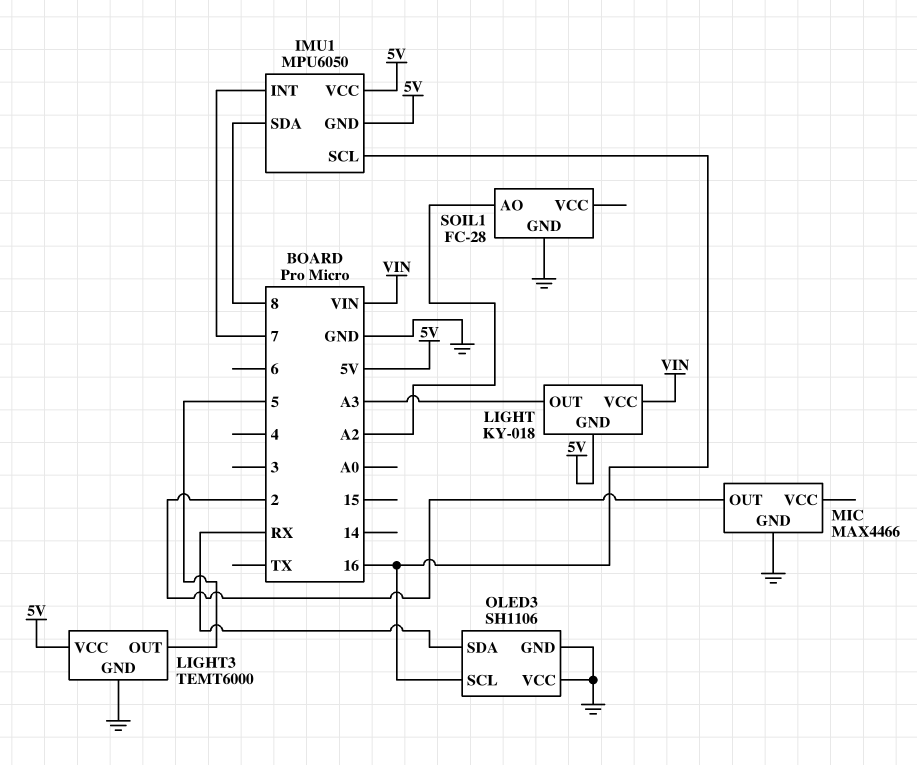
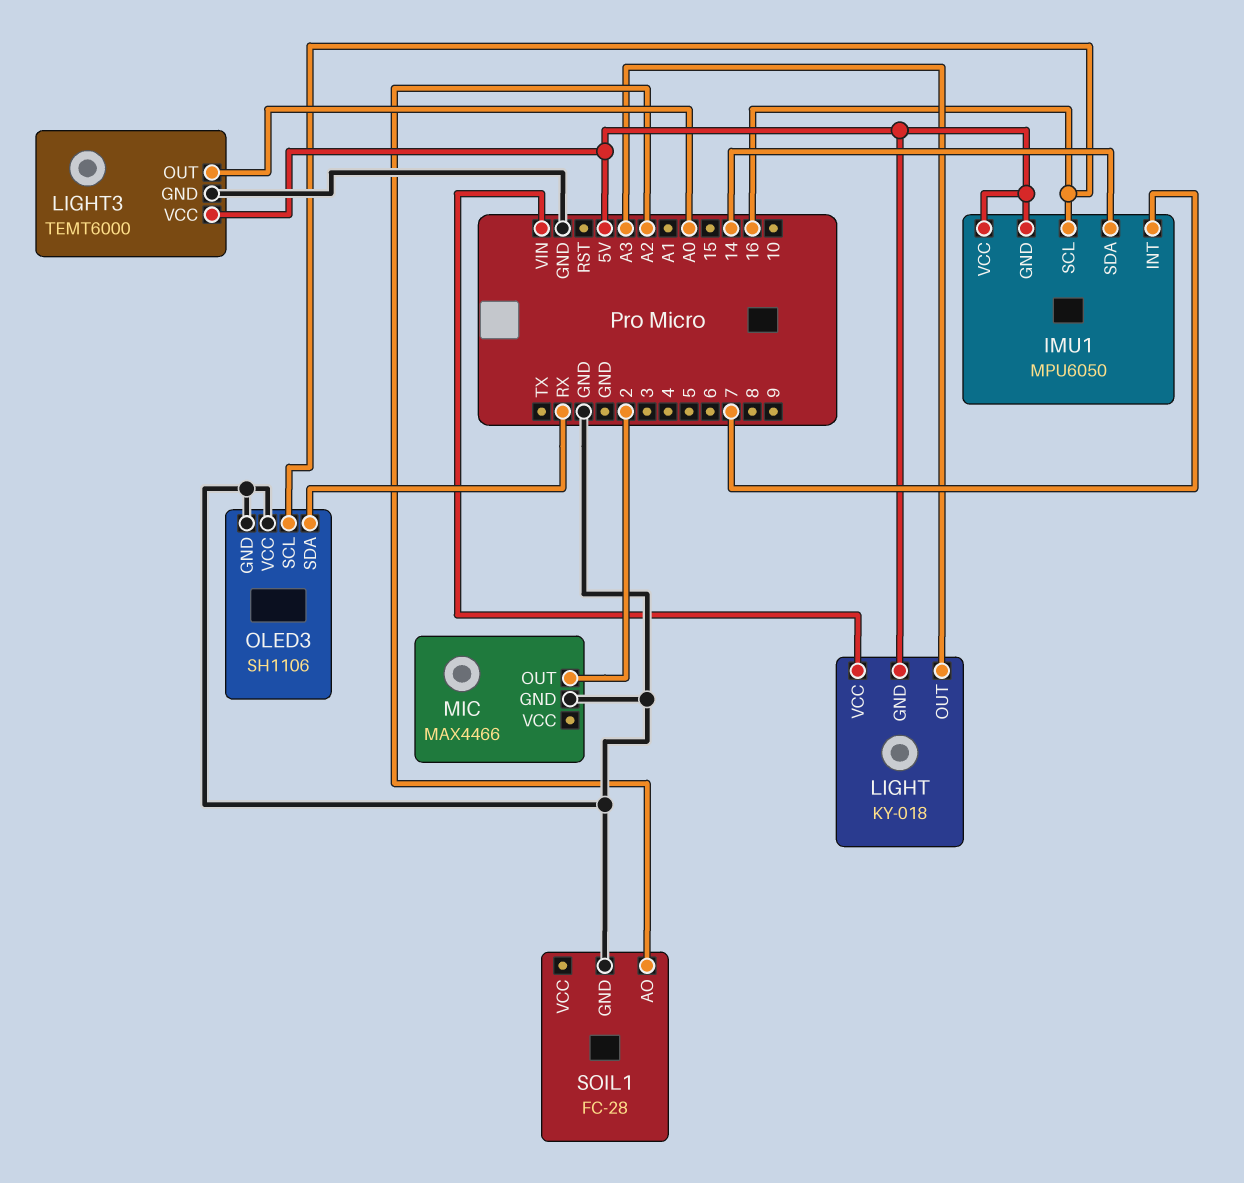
IMU1 pin SDA: 8 -> 14
LIGHT3 pin OUT: 5 -> A0

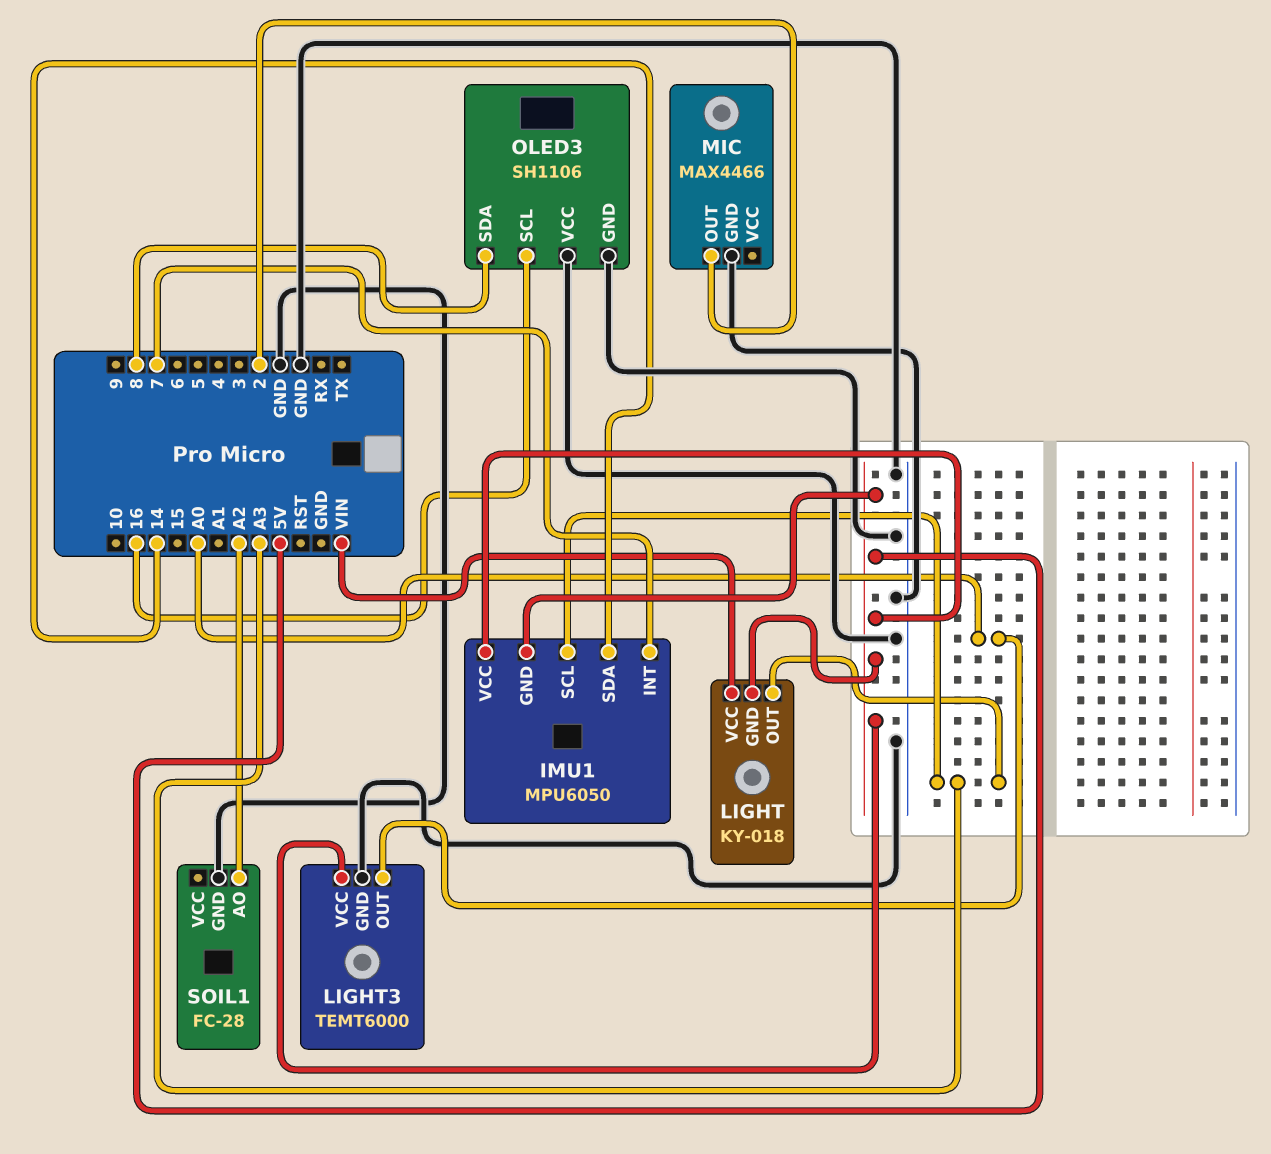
IMU1 pin SCL: 16 -> A3
OLED3 pin SDA: RX -> 8

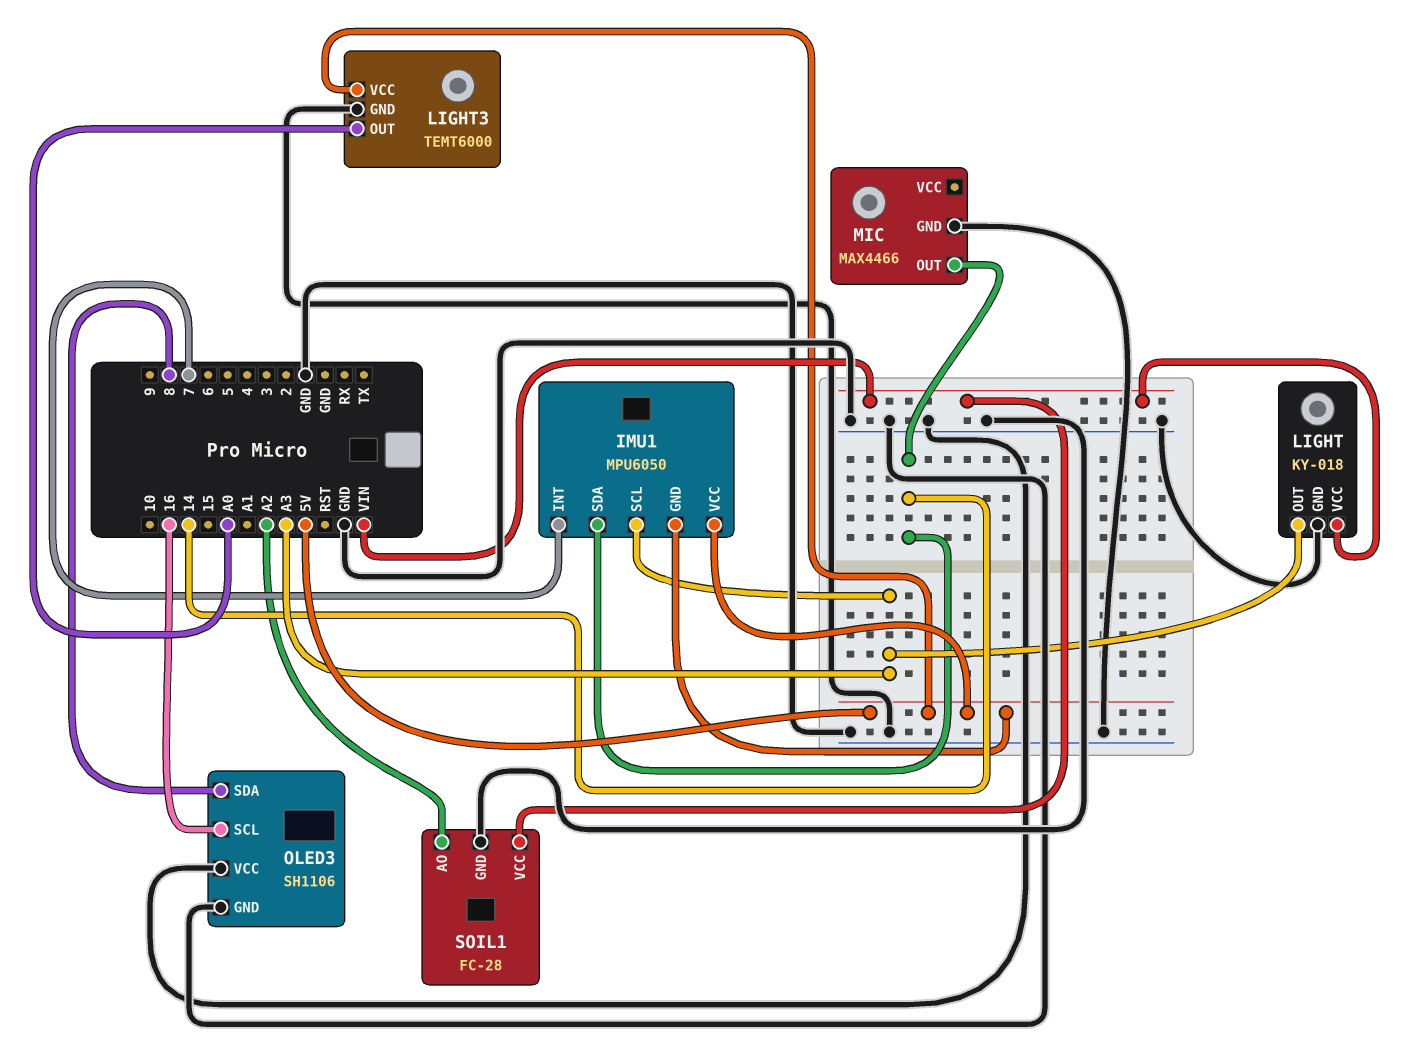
LIGHT pin GND: 5V -> GND
MIC pin OUT: 2 -> 14
SOIL1 pin VCC: none -> VIN

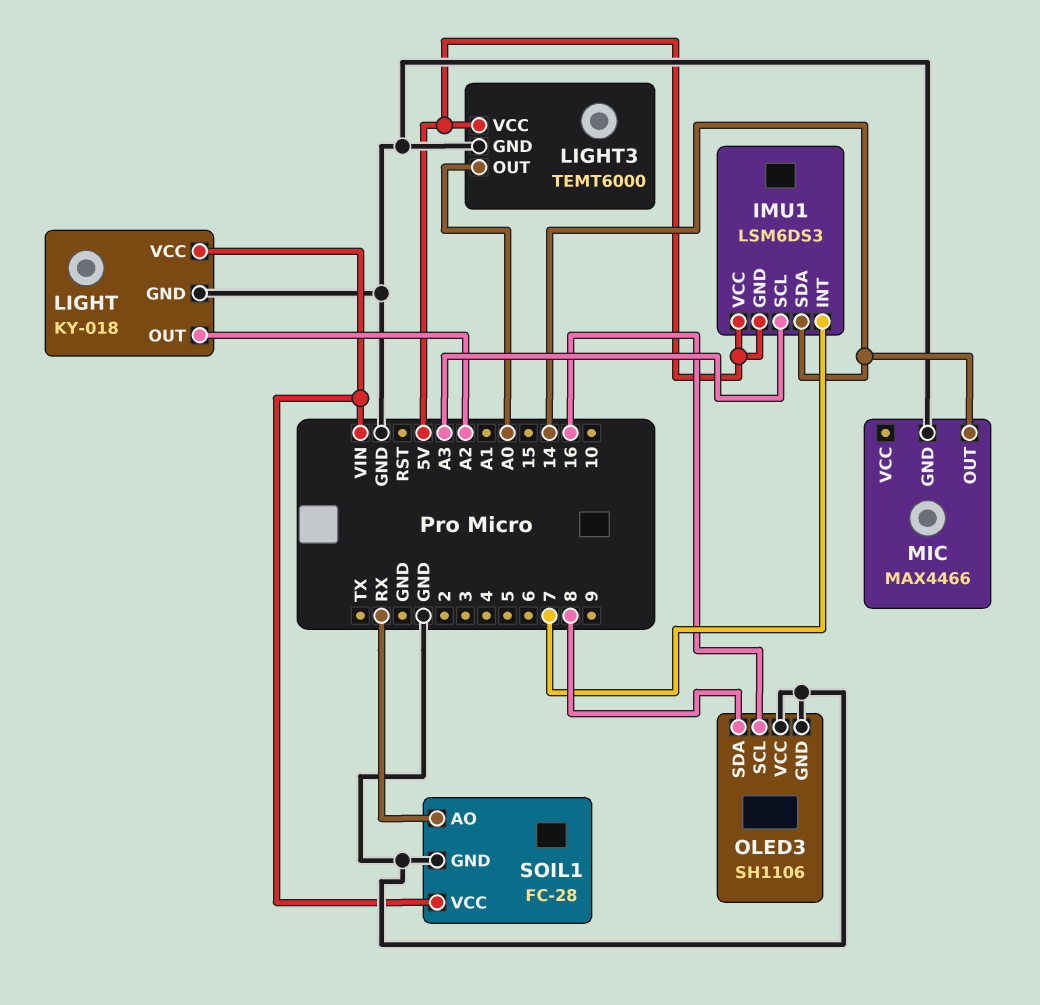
IMU1: MPU6050 -> LSM6DS3
LIGHT pin OUT: A3 -> A2
SOIL1 pin AO: A2 -> RX

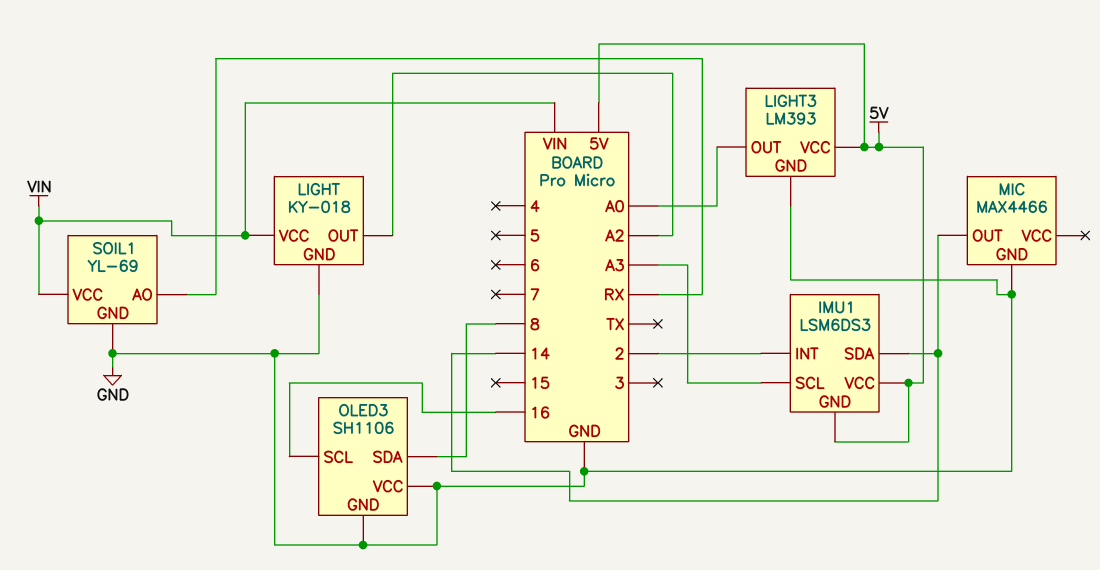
IMU1 pin INT: 7 -> 2
LIGHT3: TEMT6000 -> LM393
SOIL1: FC-28 -> YL-69

